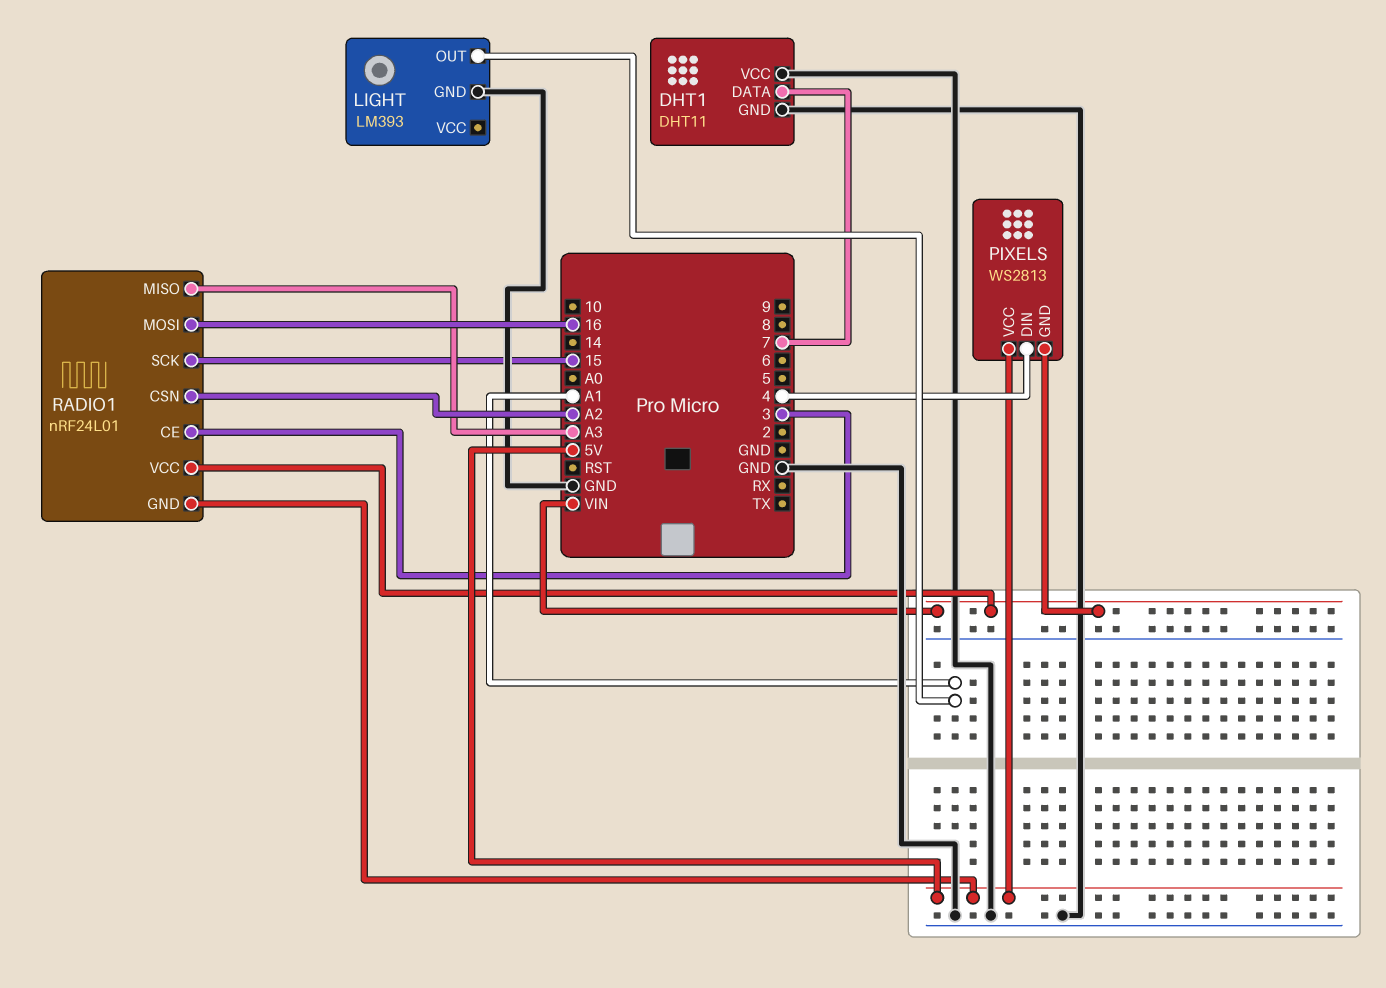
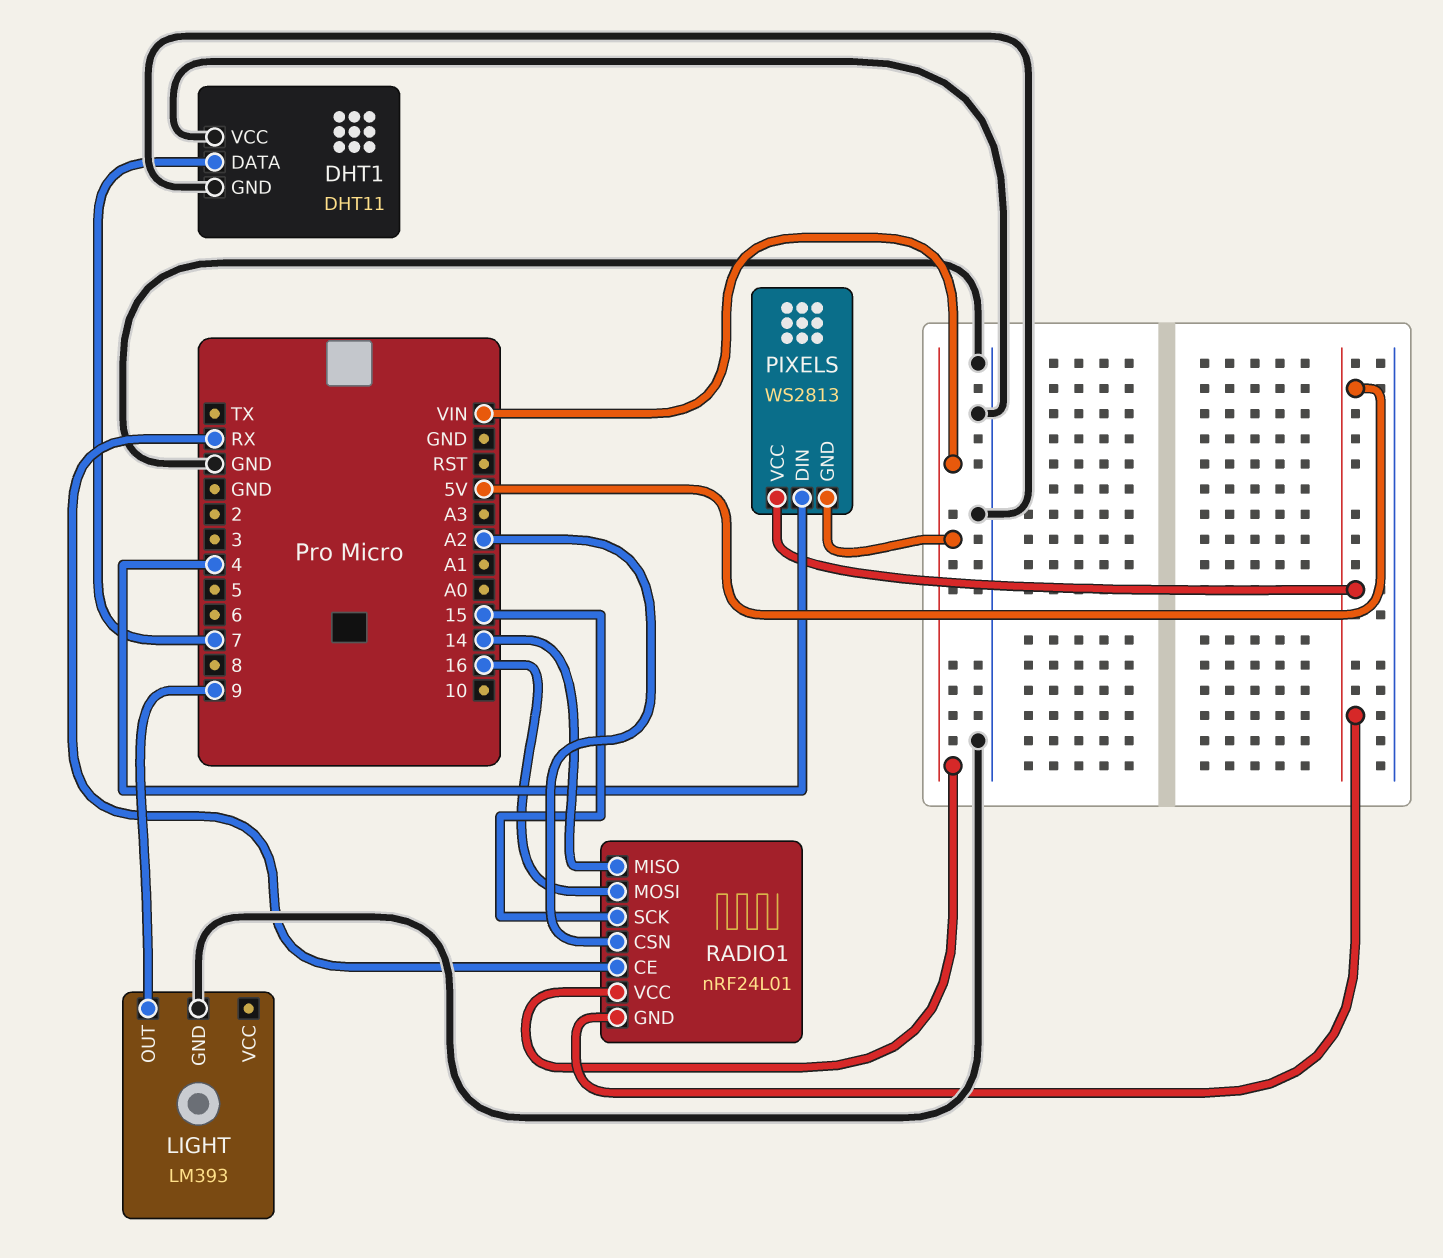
LIGHT pin OUT: A1 -> 9
RADIO1 pin CE: 3 -> RX
RADIO1 pin MISO: A3 -> 14

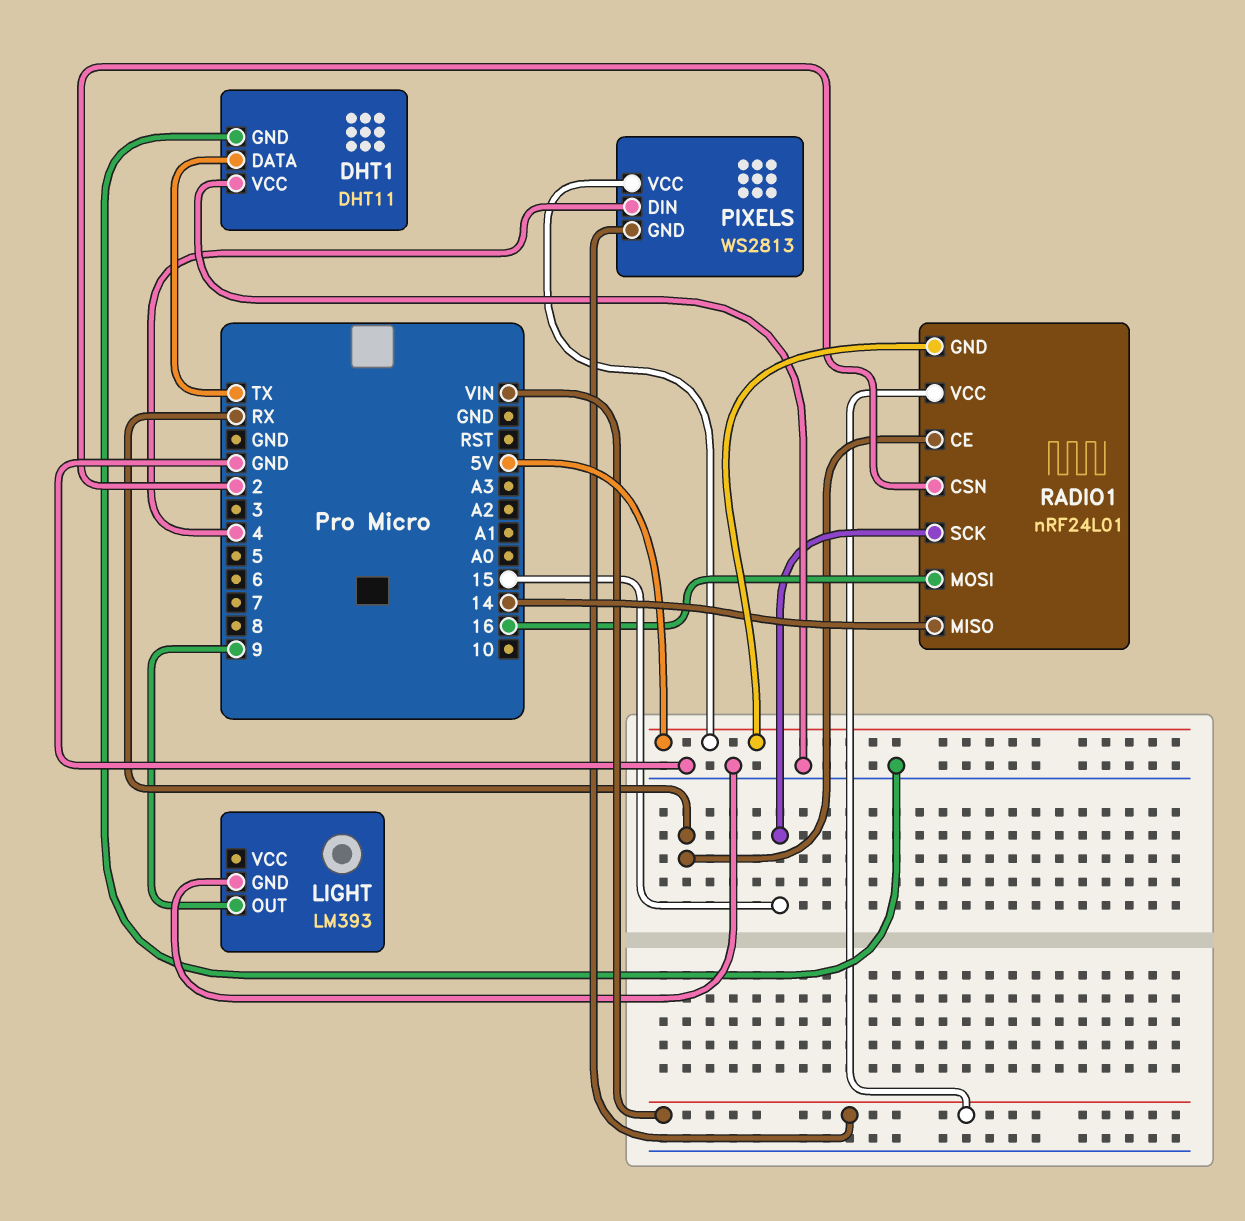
DHT1 pin DATA: 7 -> TX
RADIO1 pin CSN: A2 -> 2

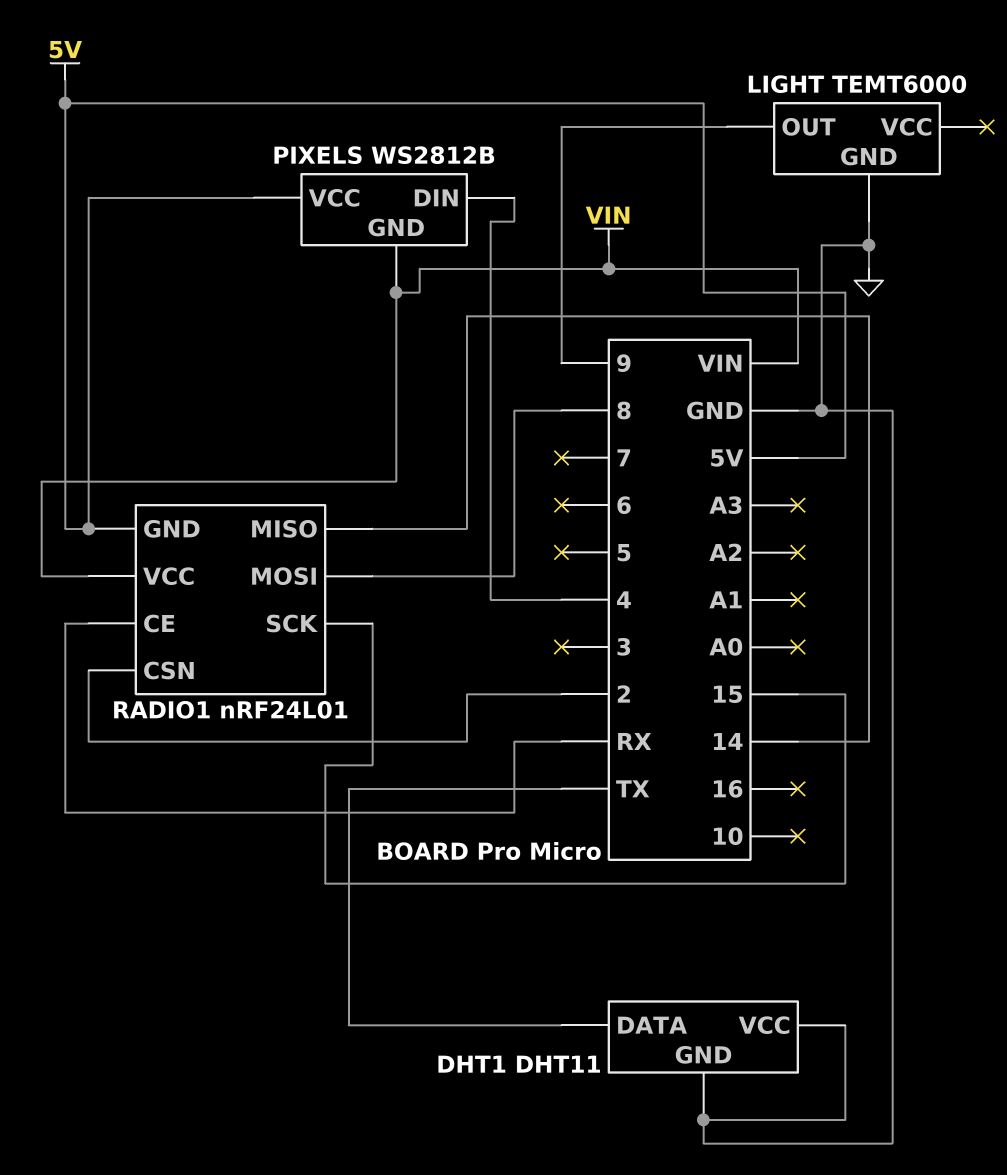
LIGHT: LM393 -> TEMT6000
PIXELS: WS2813 -> WS2812B
RADIO1 pin MOSI: 16 -> 8

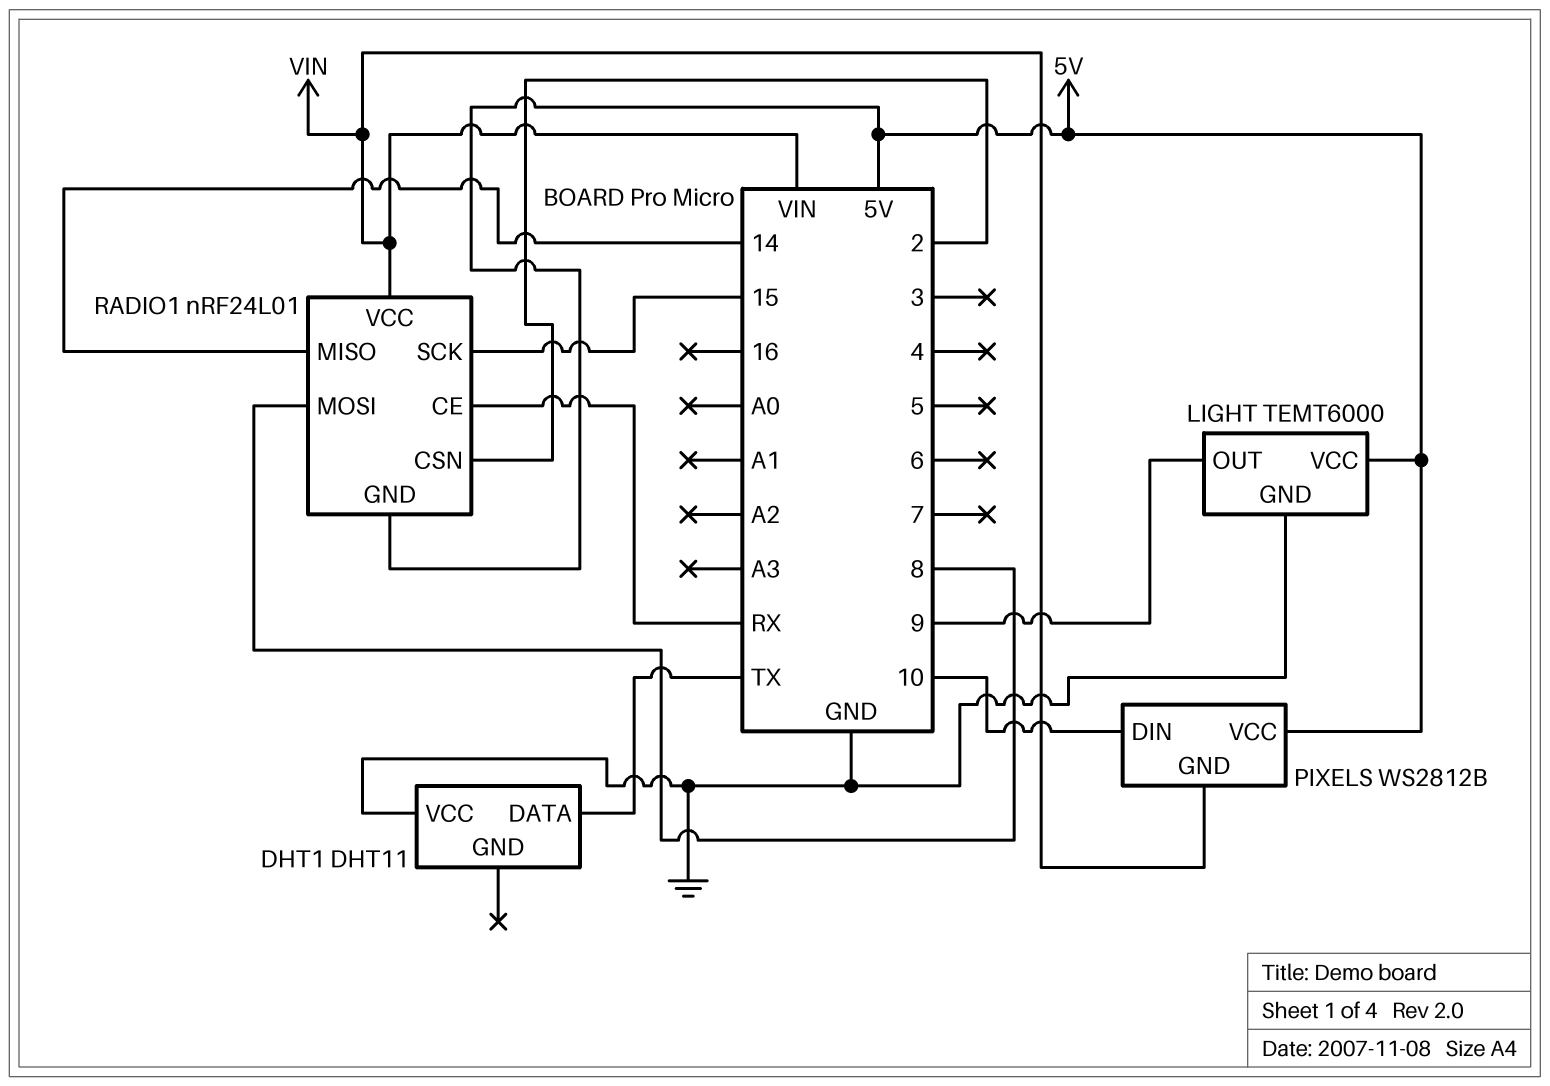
DHT1 pin GND: GND -> none
LIGHT pin VCC: none -> 5V
PIXELS pin DIN: 4 -> 10

